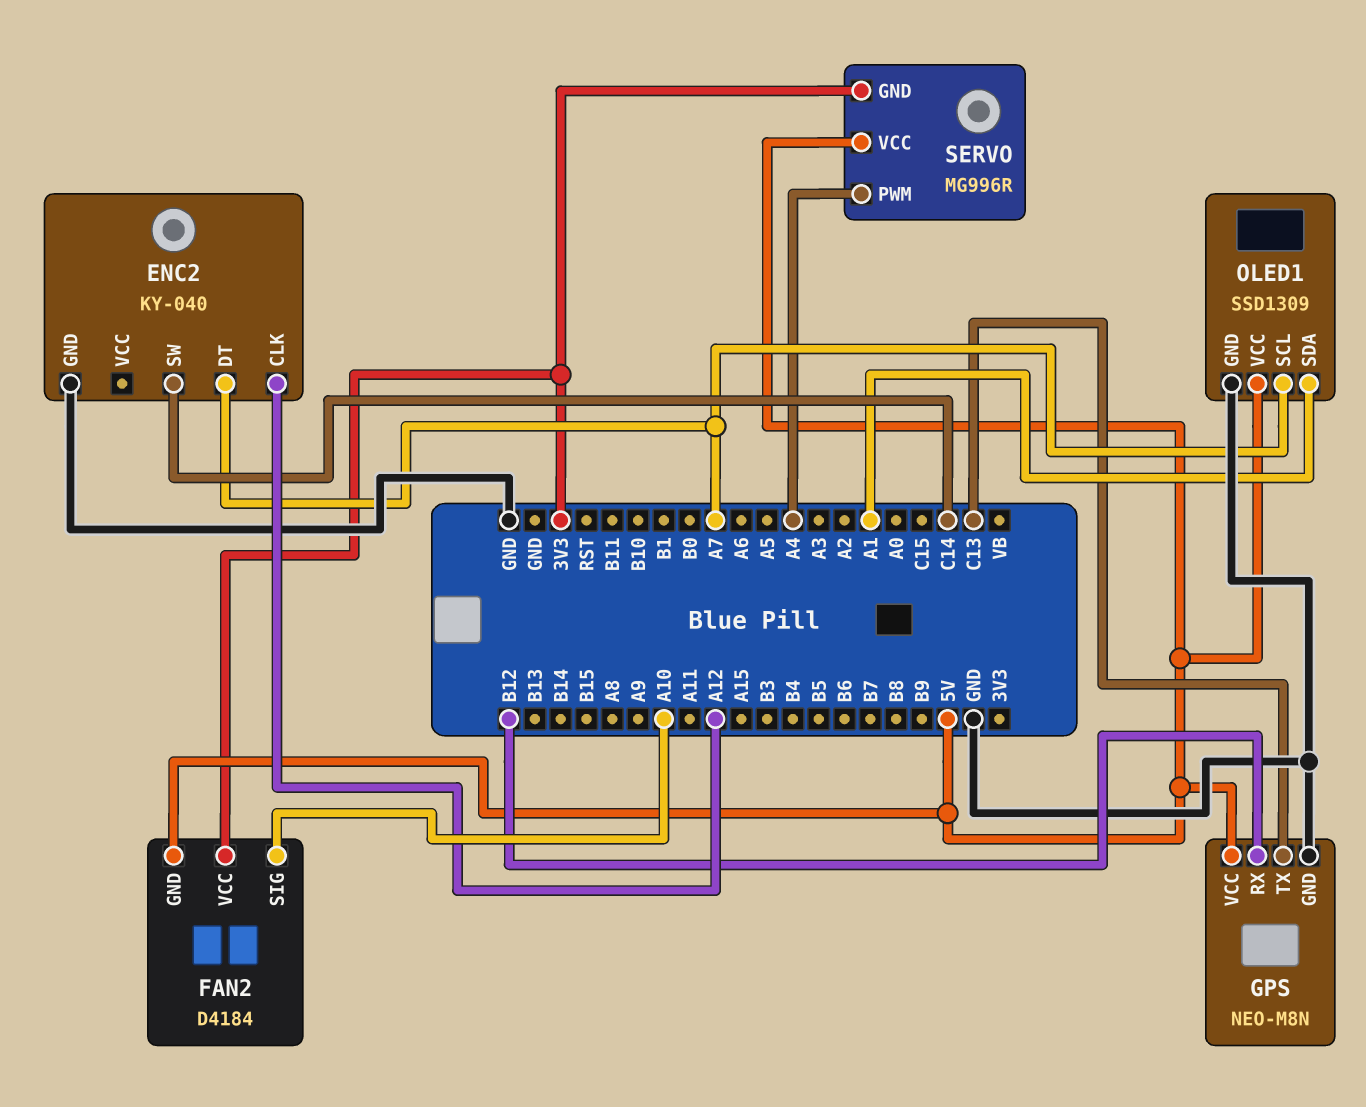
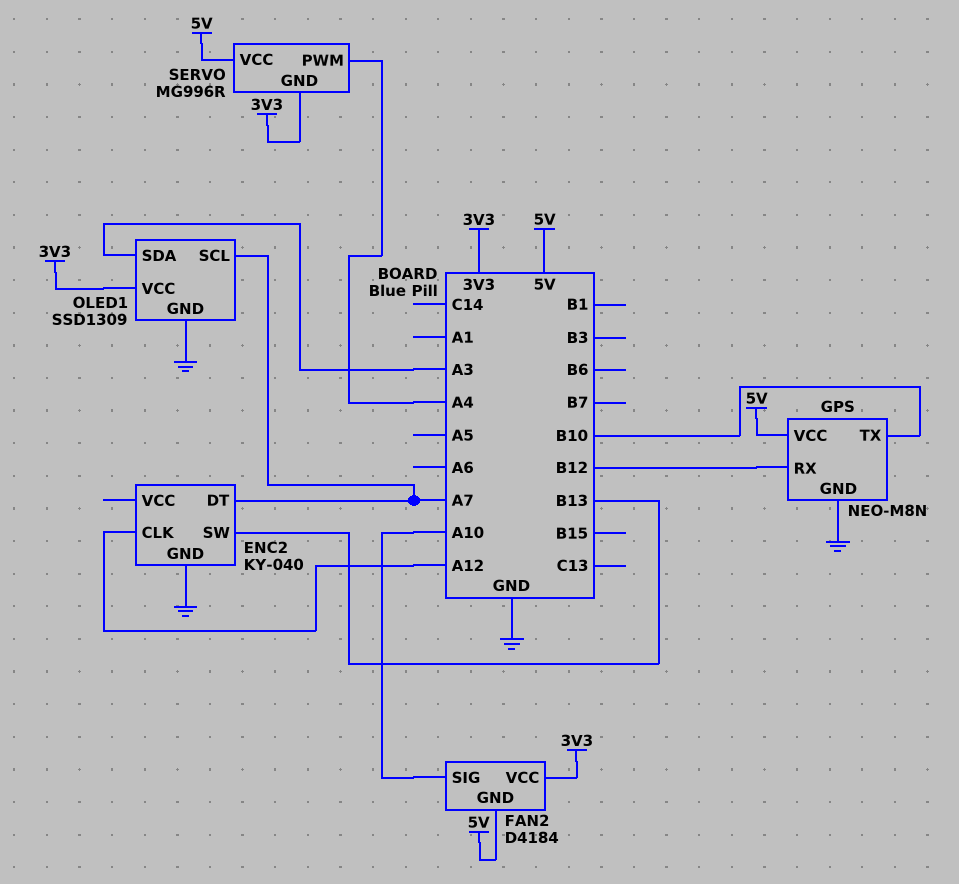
ENC2 pin SW: C14 -> B13
GPS pin TX: C13 -> B10
OLED1 pin SDA: A1 -> A3
OLED1 pin VCC: 5V -> 3V3

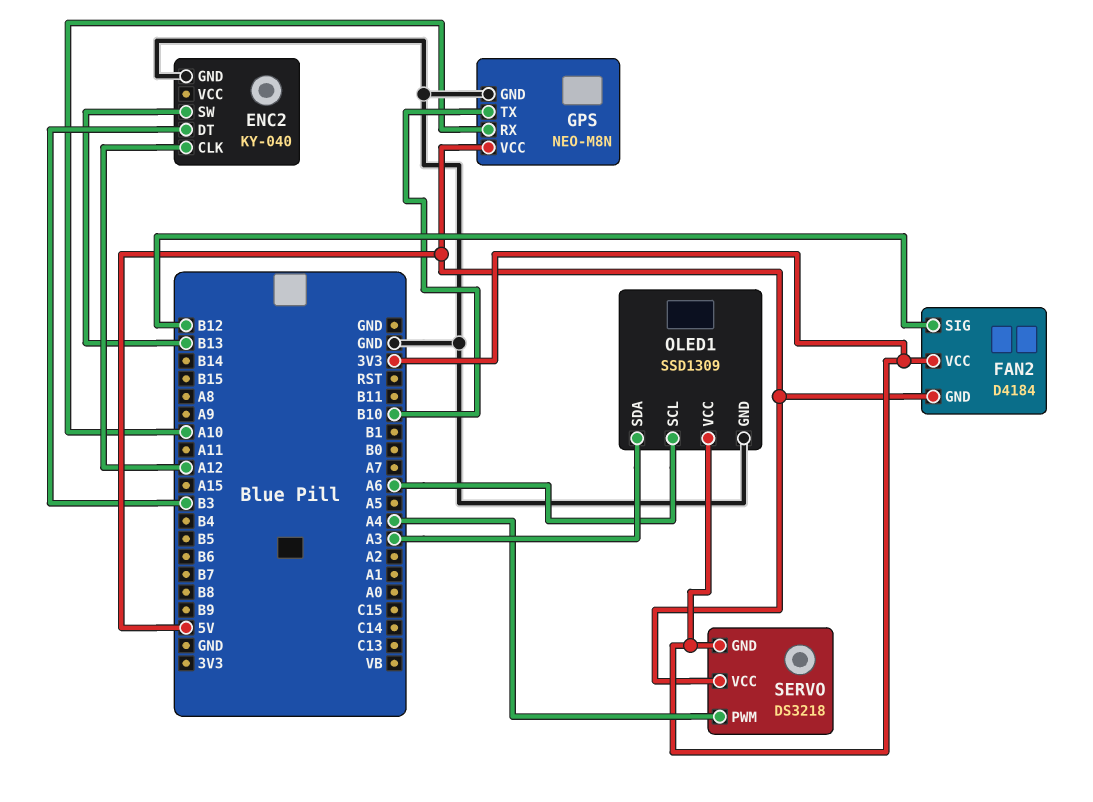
ENC2 pin DT: A7 -> B3
FAN2 pin SIG: A10 -> B12
GPS pin RX: B12 -> A10
OLED1 pin SCL: A7 -> A6
SERVO: MG996R -> DS3218

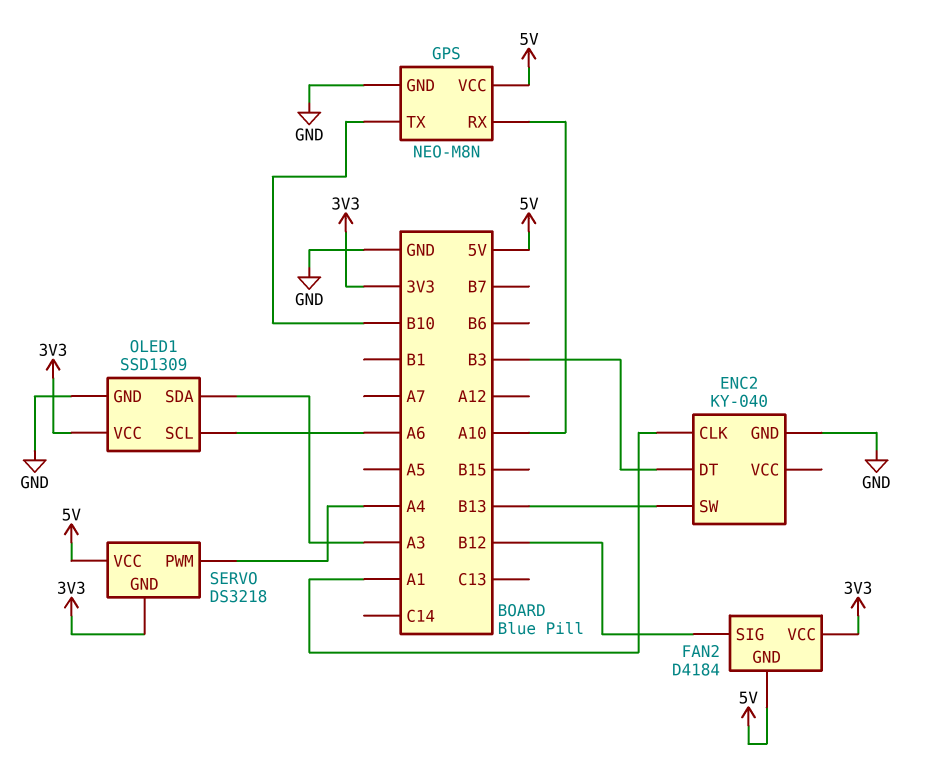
ENC2 pin CLK: A12 -> A1

